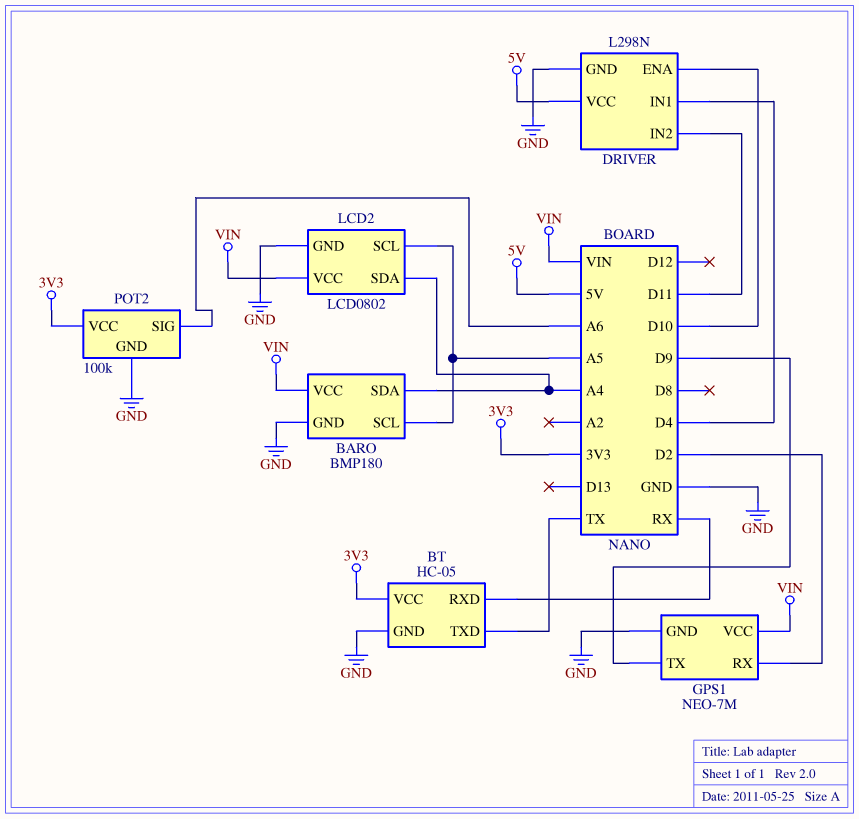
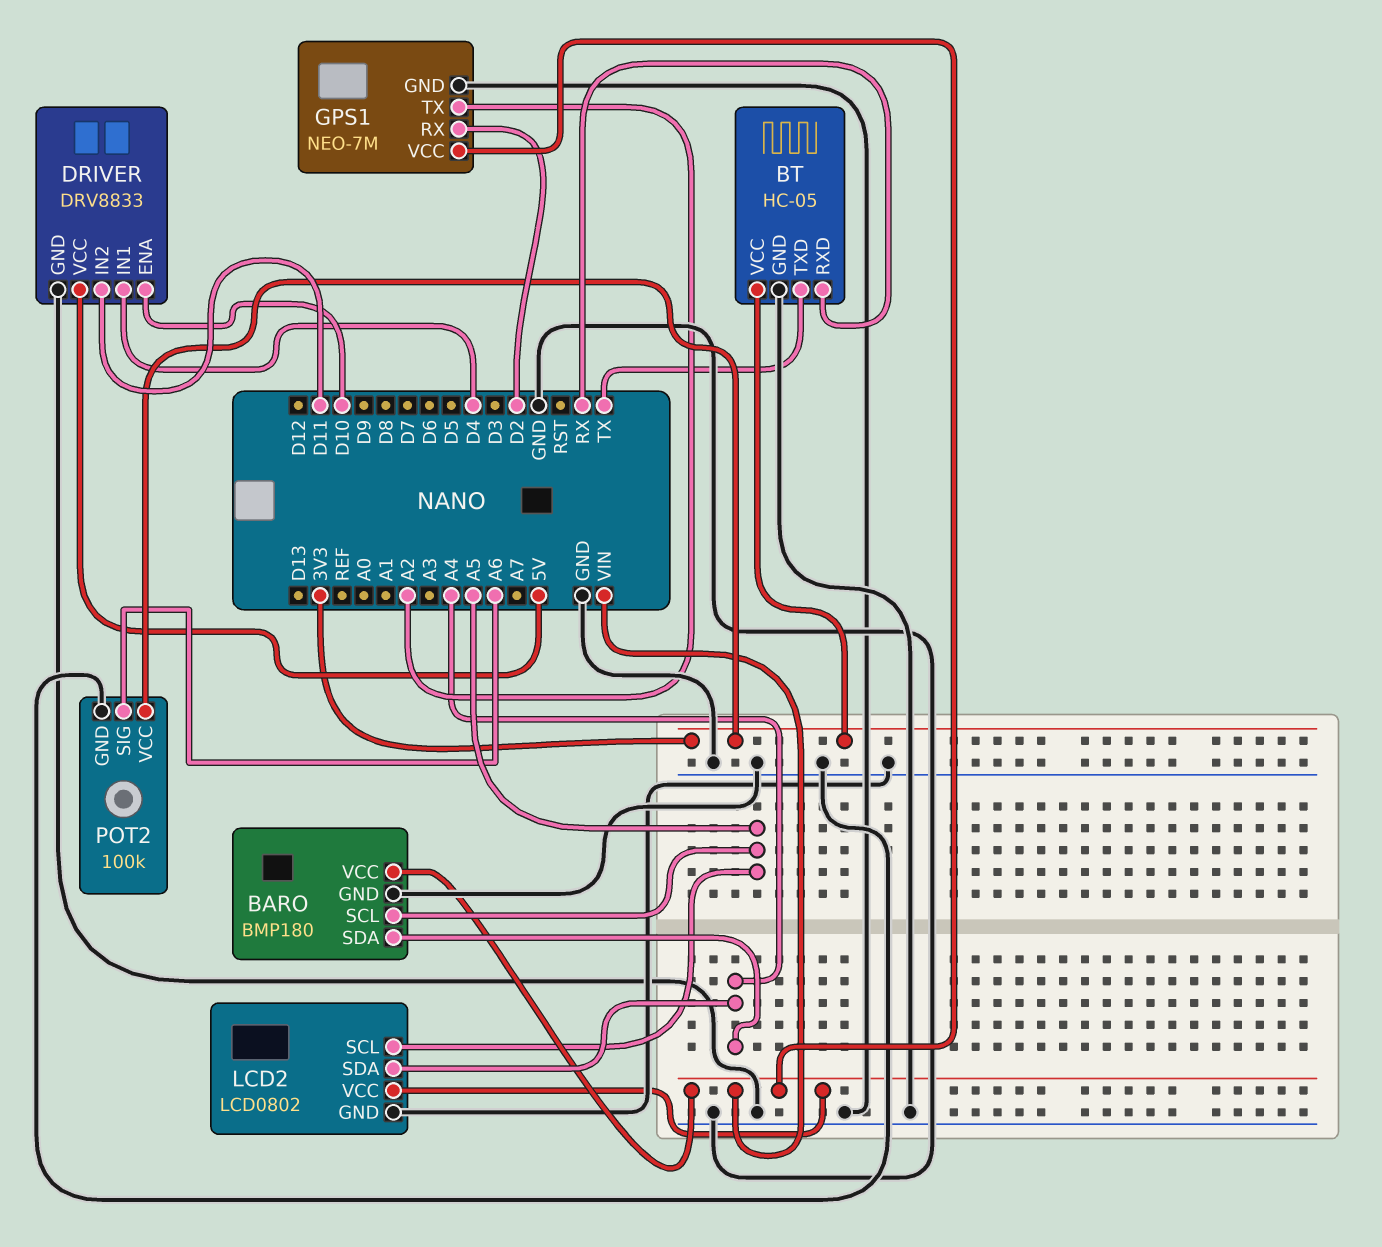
DRIVER: L298N -> DRV8833
GPS1 pin TX: D9 -> A2

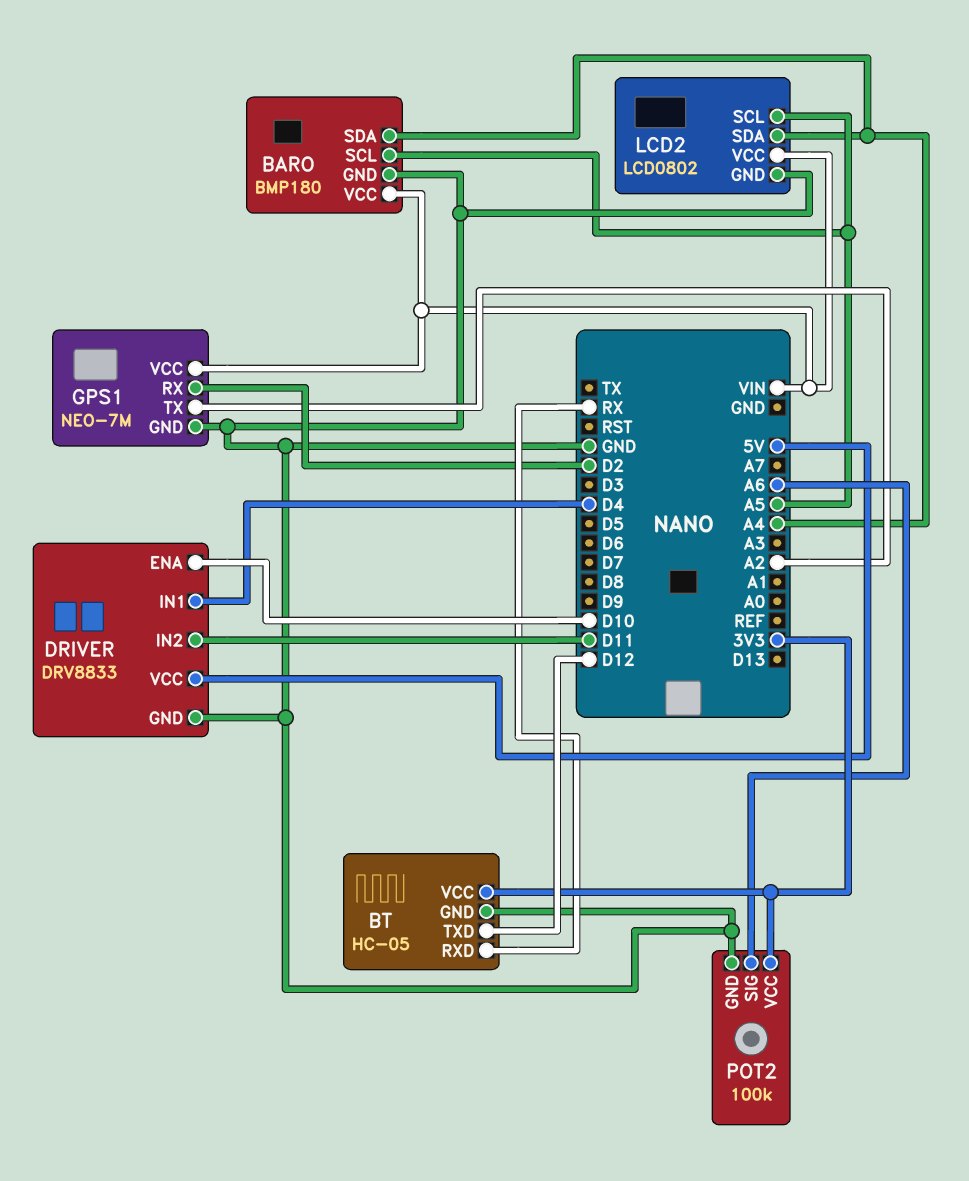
BT pin TXD: TX -> D12

